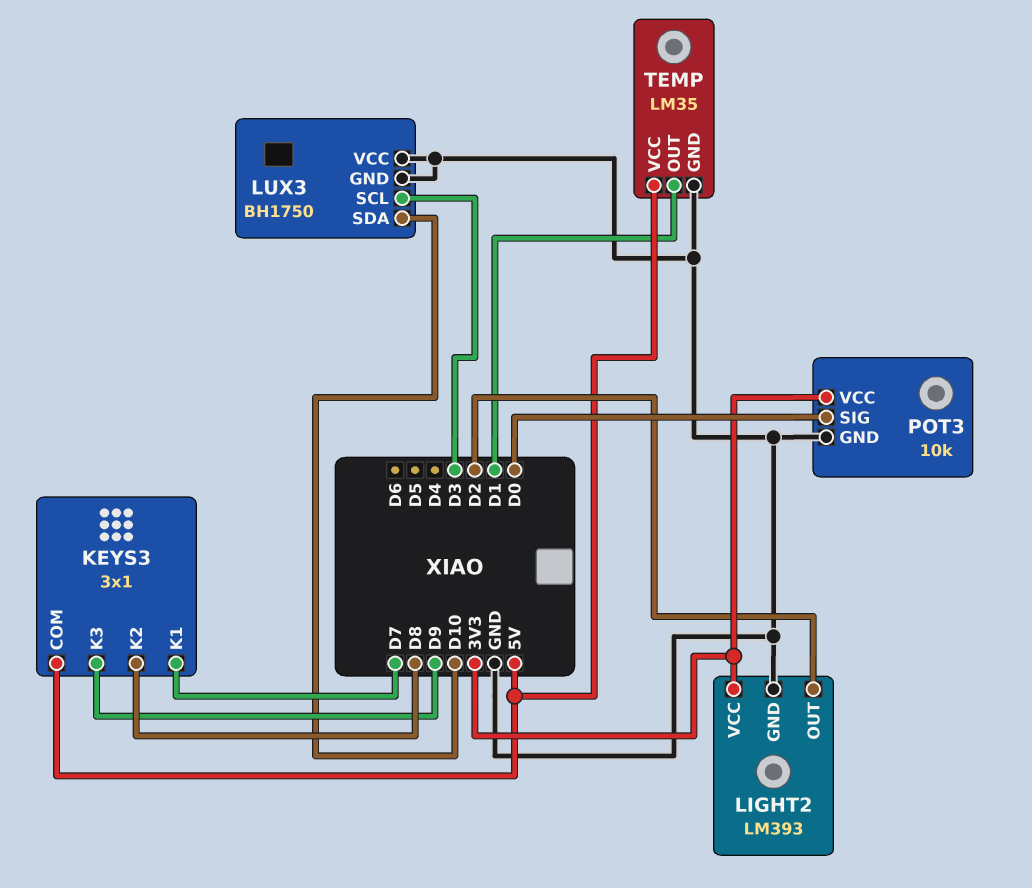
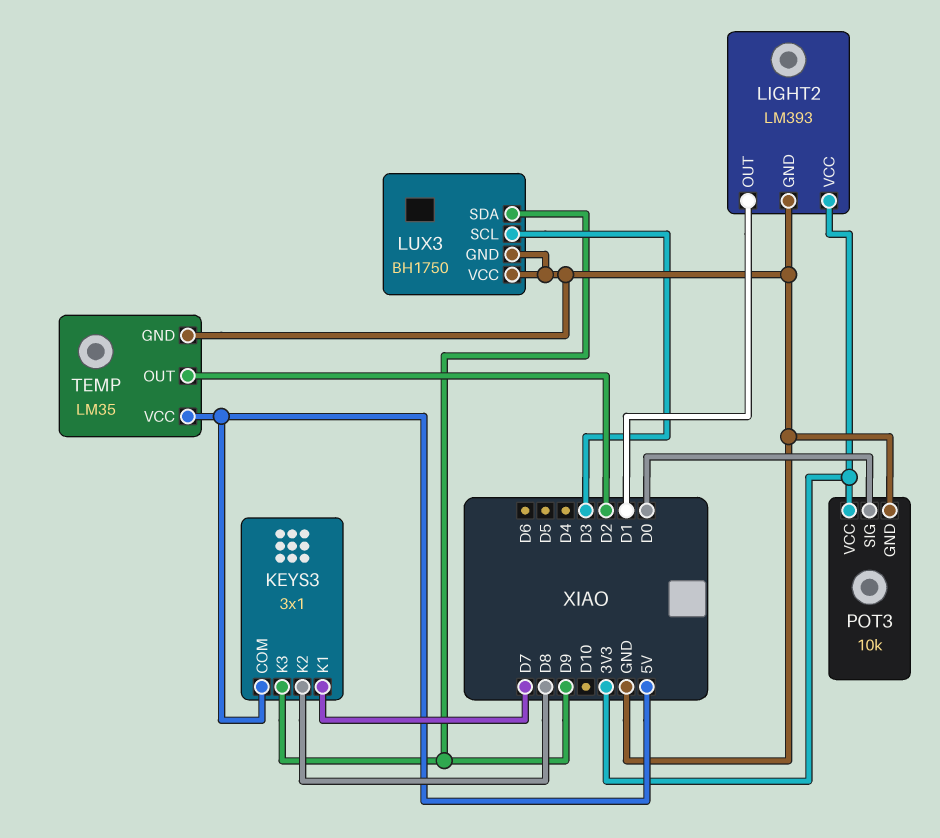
LIGHT2 pin OUT: D2 -> D1
LUX3 pin SDA: D10 -> D9
TEMP pin OUT: D1 -> D2

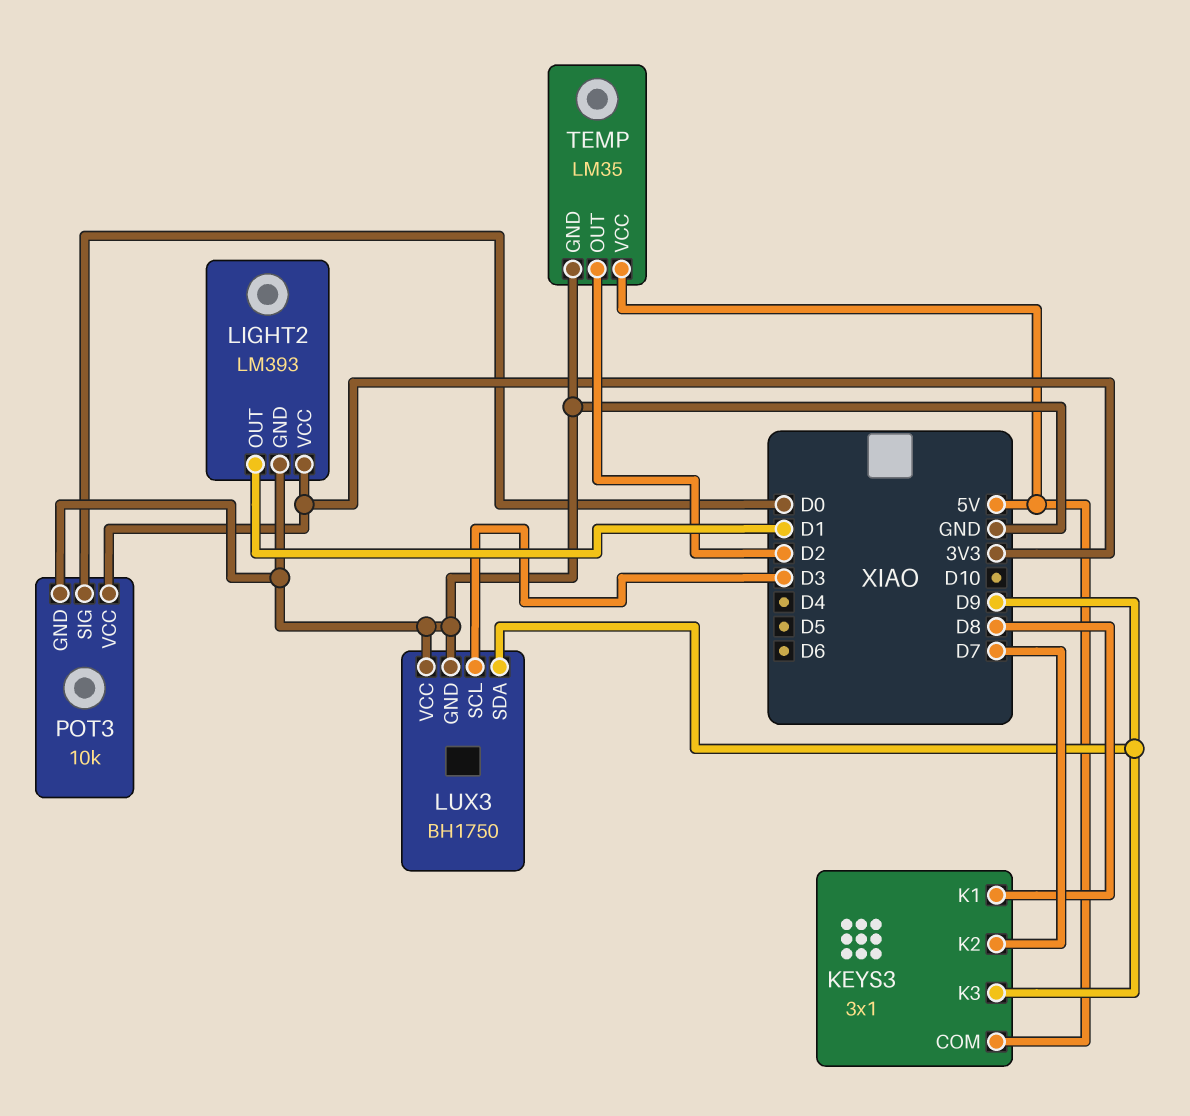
KEYS3 pin K1: D7 -> D8
KEYS3 pin K2: D8 -> D7

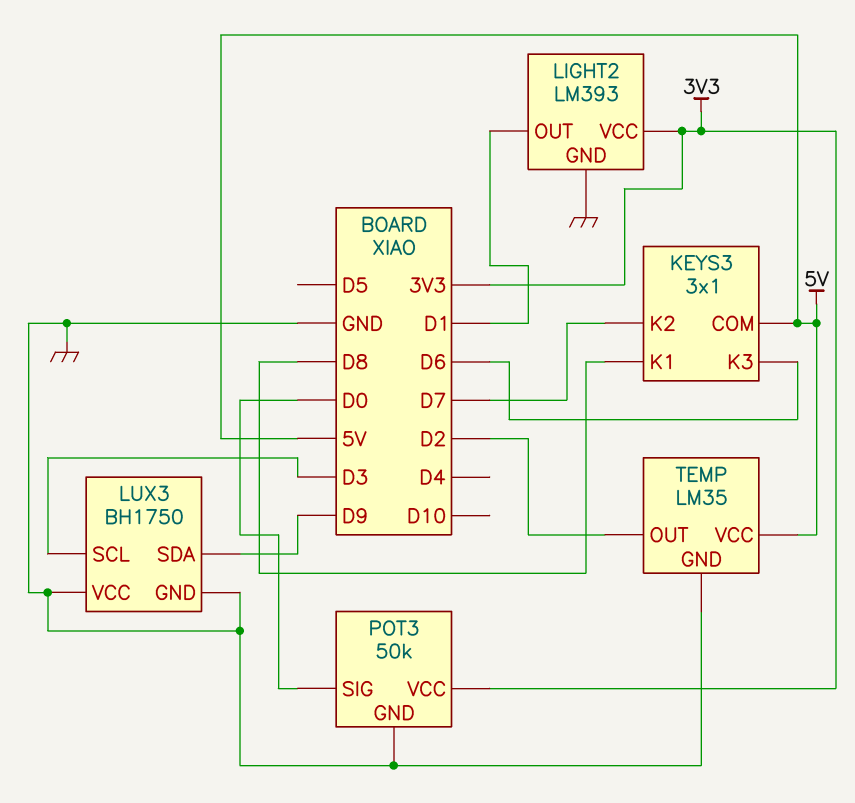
KEYS3 pin K3: D9 -> D6
POT3: 10k -> 50k

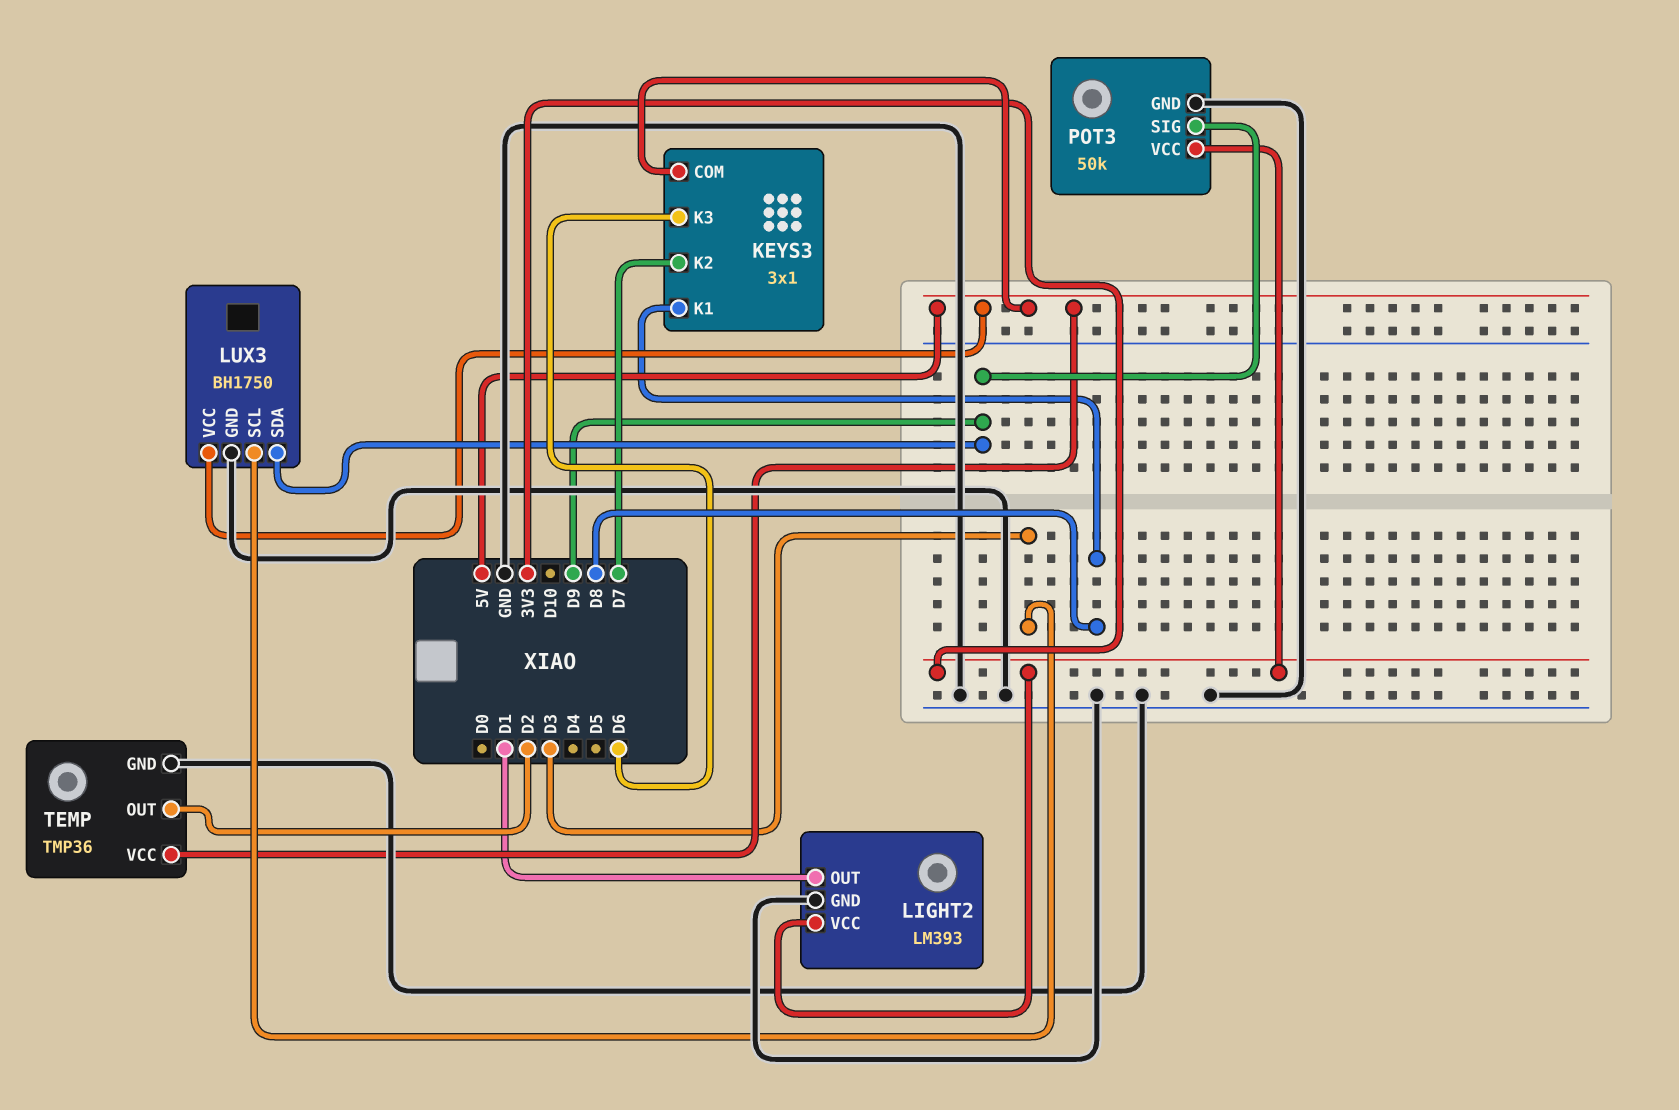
LUX3 pin VCC: GND -> 5V
POT3 pin SIG: D0 -> D9
TEMP: LM35 -> TMP36

